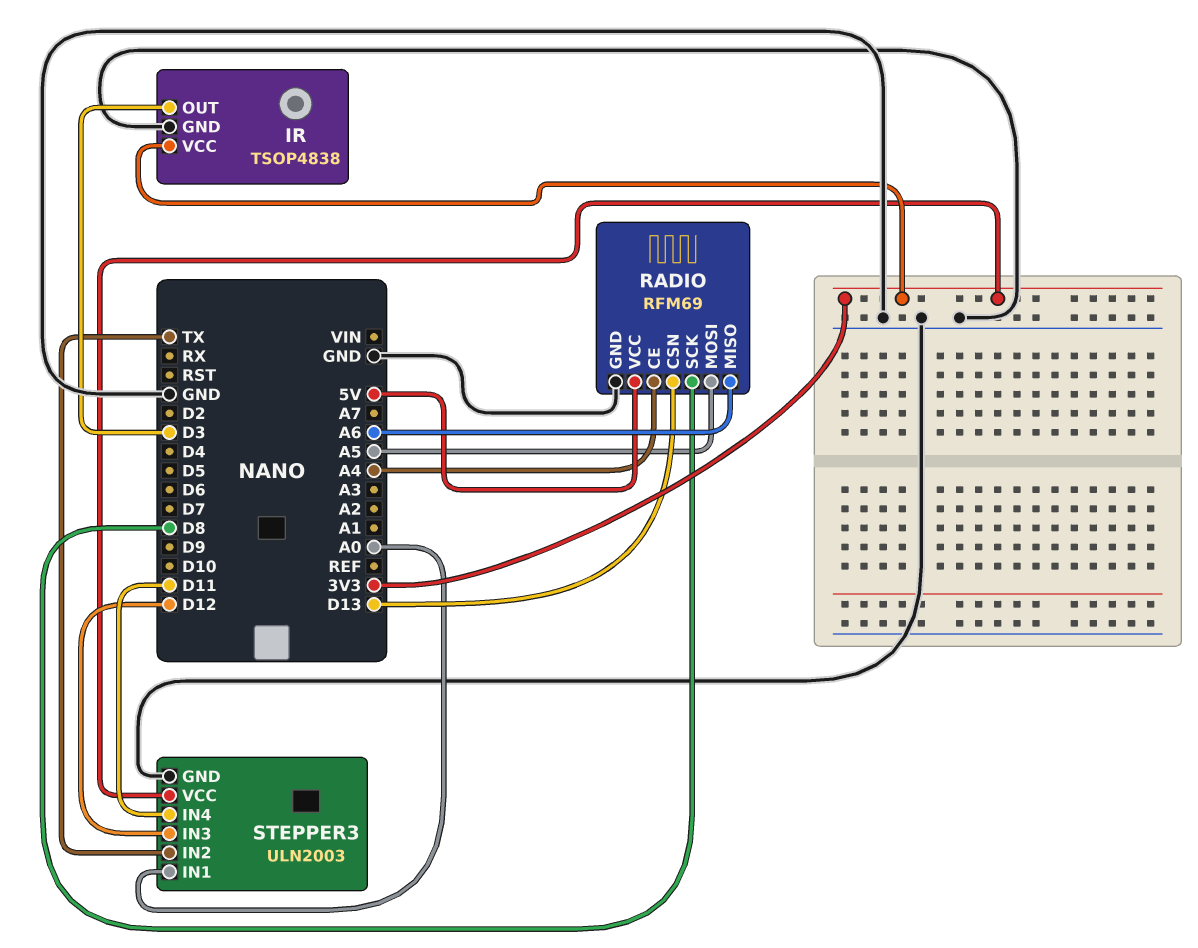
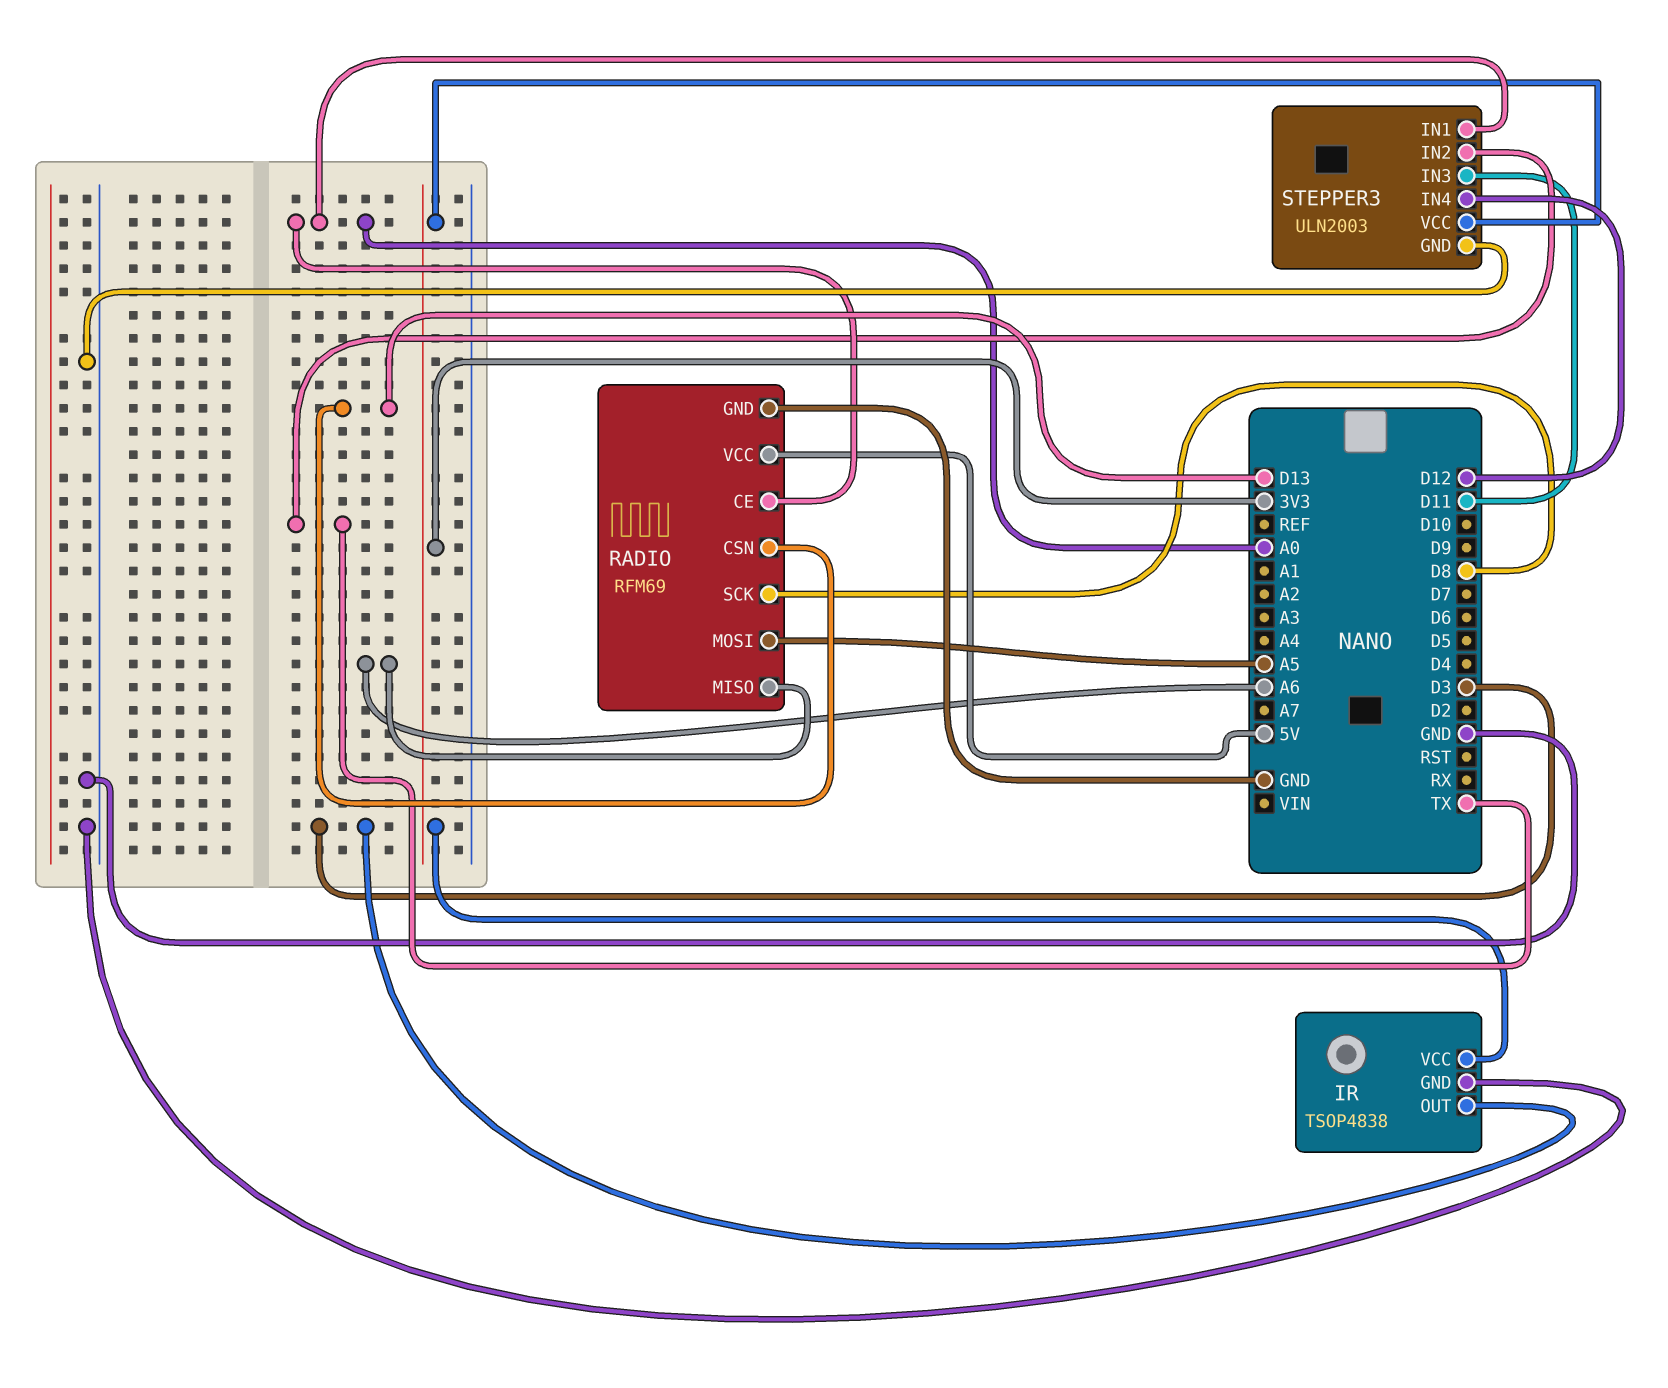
RADIO pin CE: A4 -> A0
STEPPER3 pin IN3: D12 -> D11
STEPPER3 pin IN4: D11 -> D12

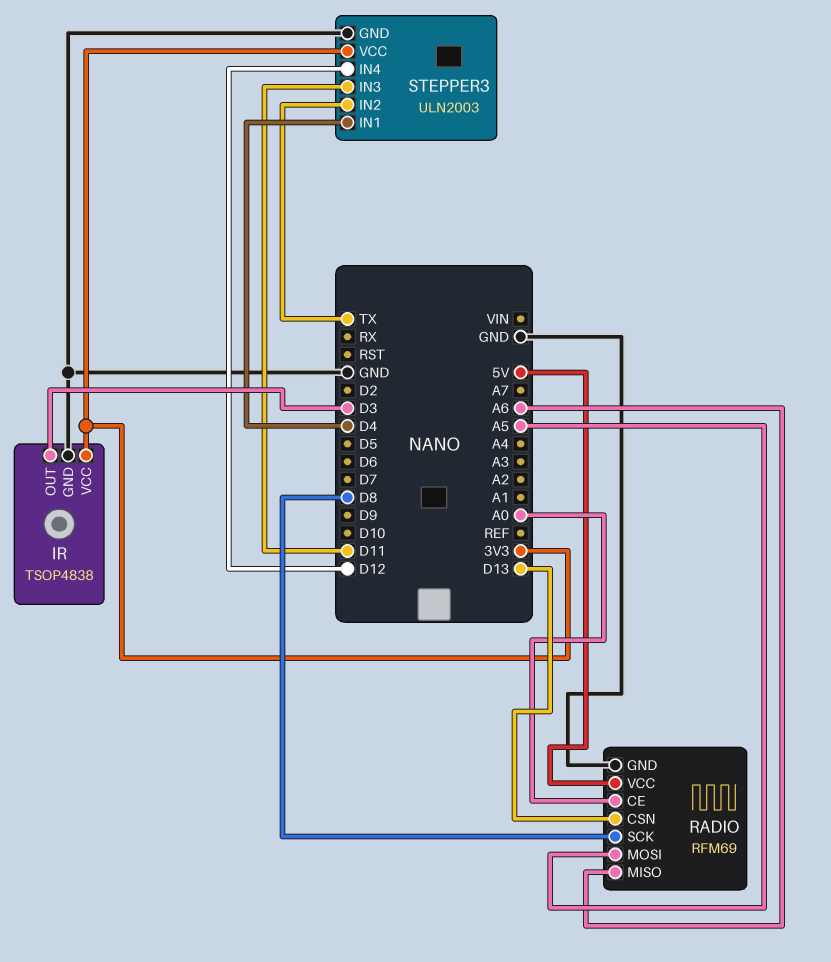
STEPPER3 pin IN1: A0 -> D4

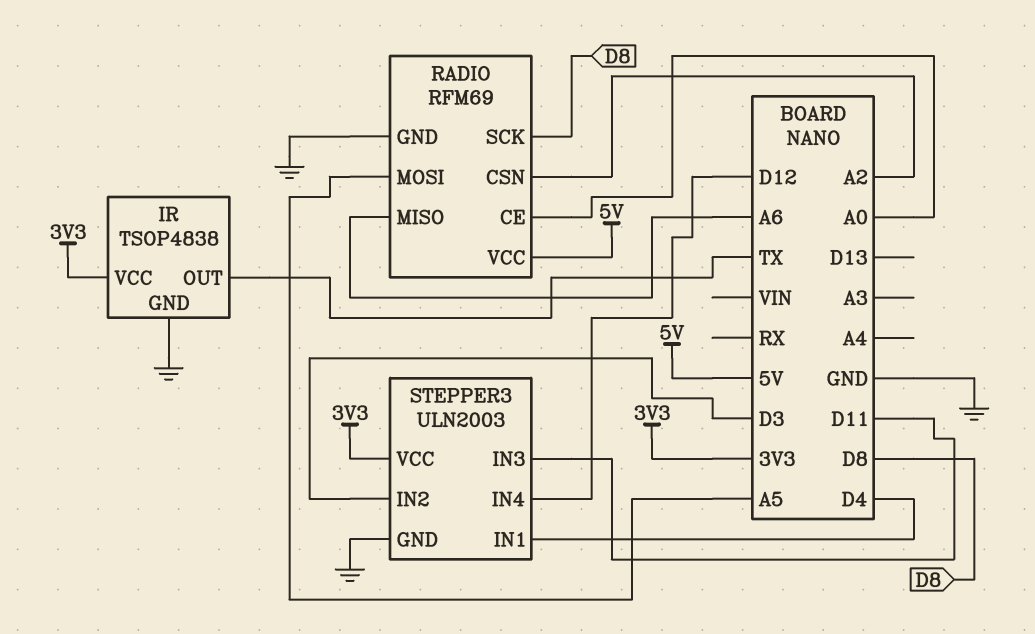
IR pin OUT: D3 -> TX
RADIO pin CSN: D13 -> A2
STEPPER3 pin IN2: TX -> D3

